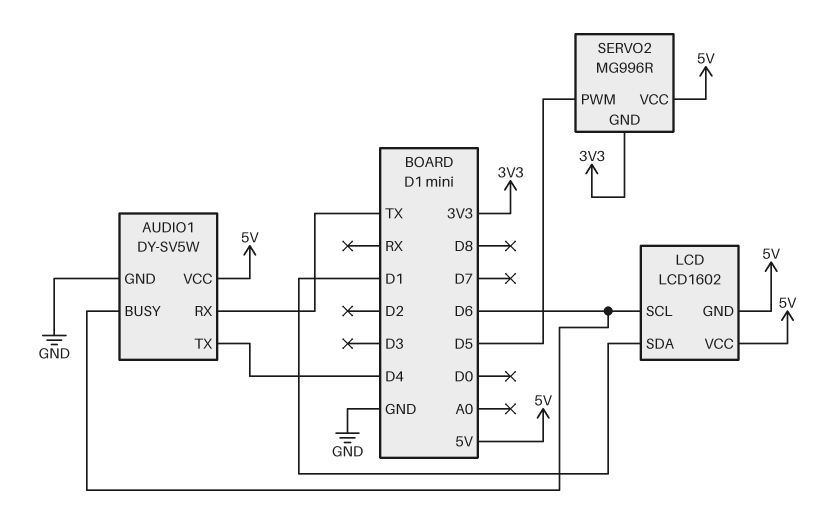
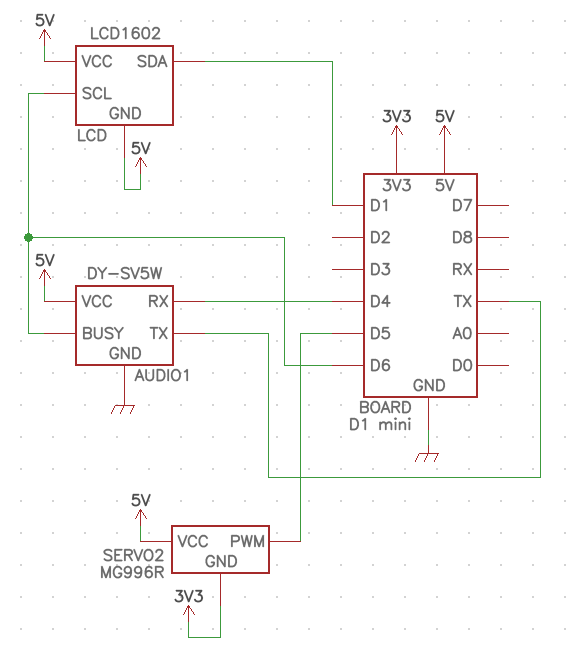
AUDIO1 pin RX: TX -> D4
AUDIO1 pin TX: D4 -> TX

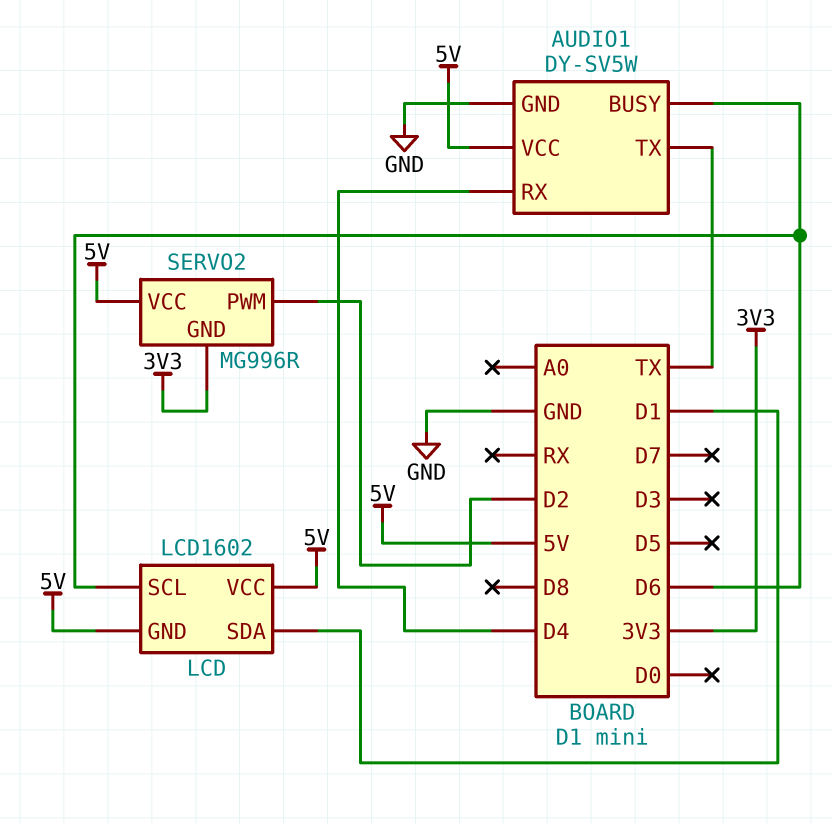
SERVO2 pin PWM: D5 -> D2

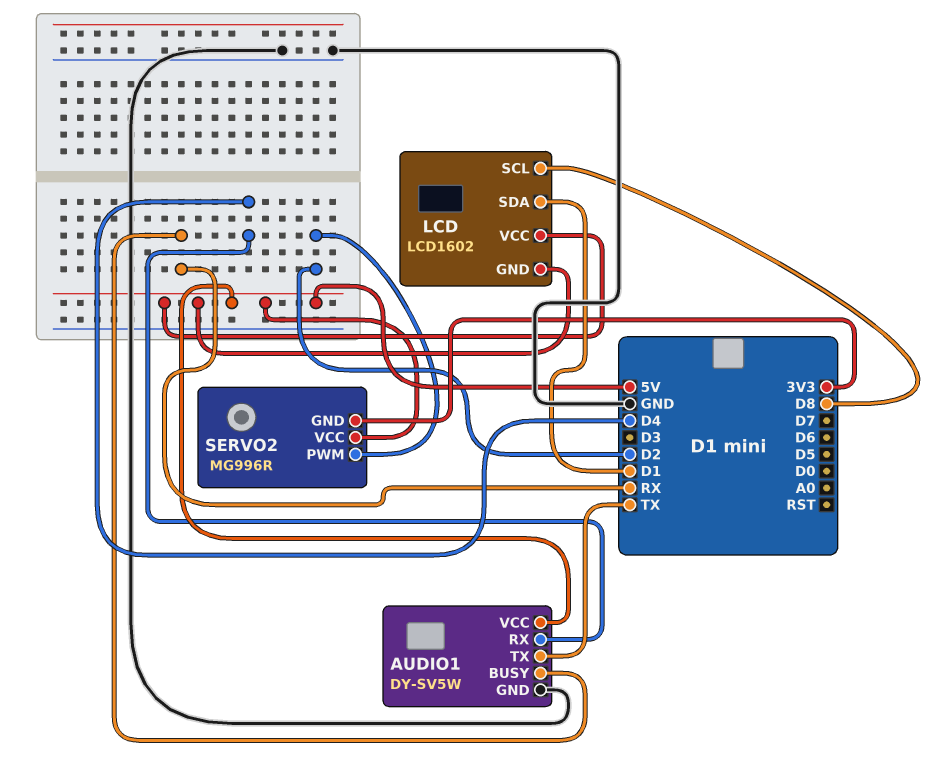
AUDIO1 pin BUSY: D6 -> RX
LCD pin SCL: D6 -> D8

